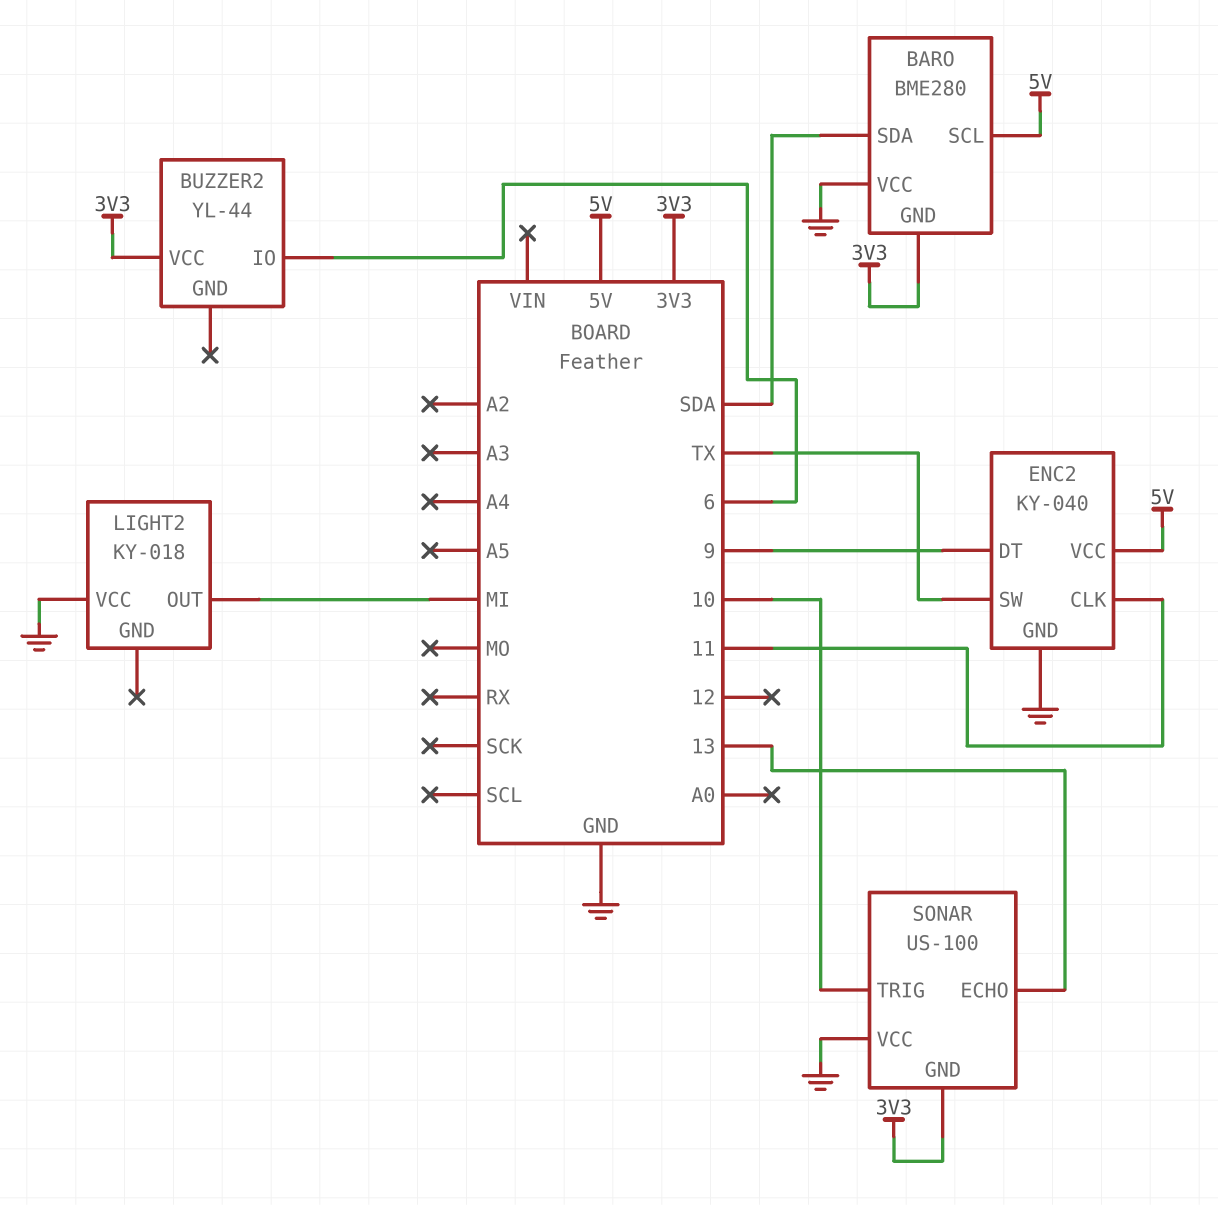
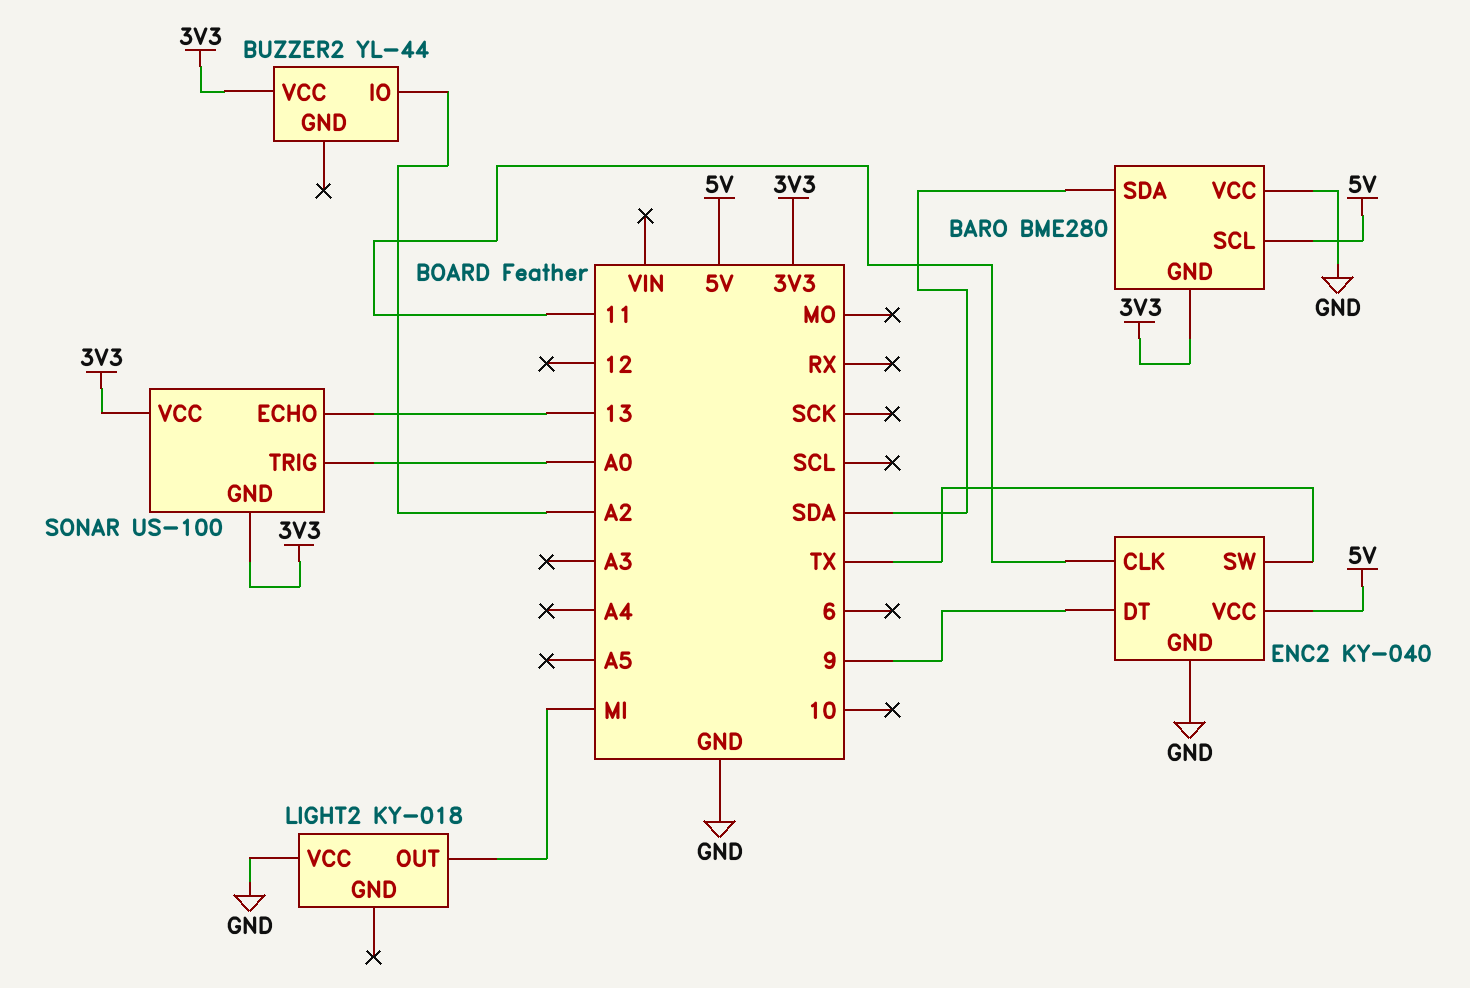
BUZZER2 pin IO: 6 -> A2
SONAR pin TRIG: 10 -> A0
SONAR pin VCC: GND -> 3V3

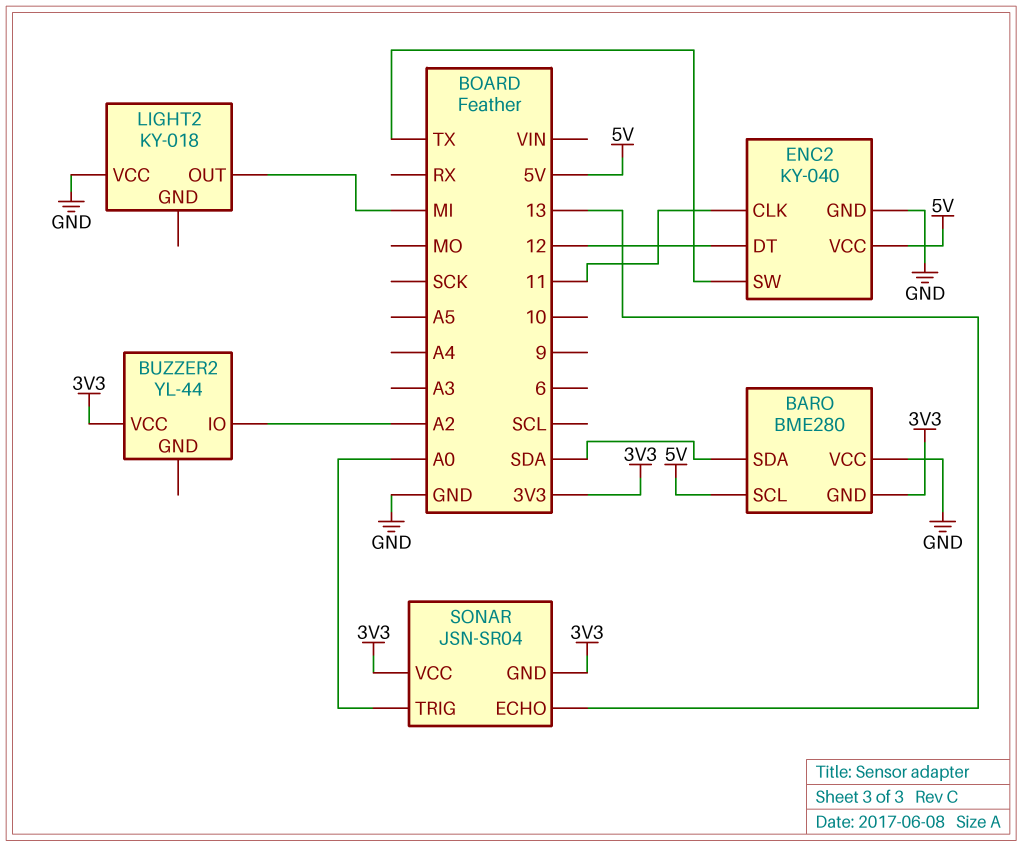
ENC2 pin DT: 9 -> 12
SONAR: US-100 -> JSN-SR04

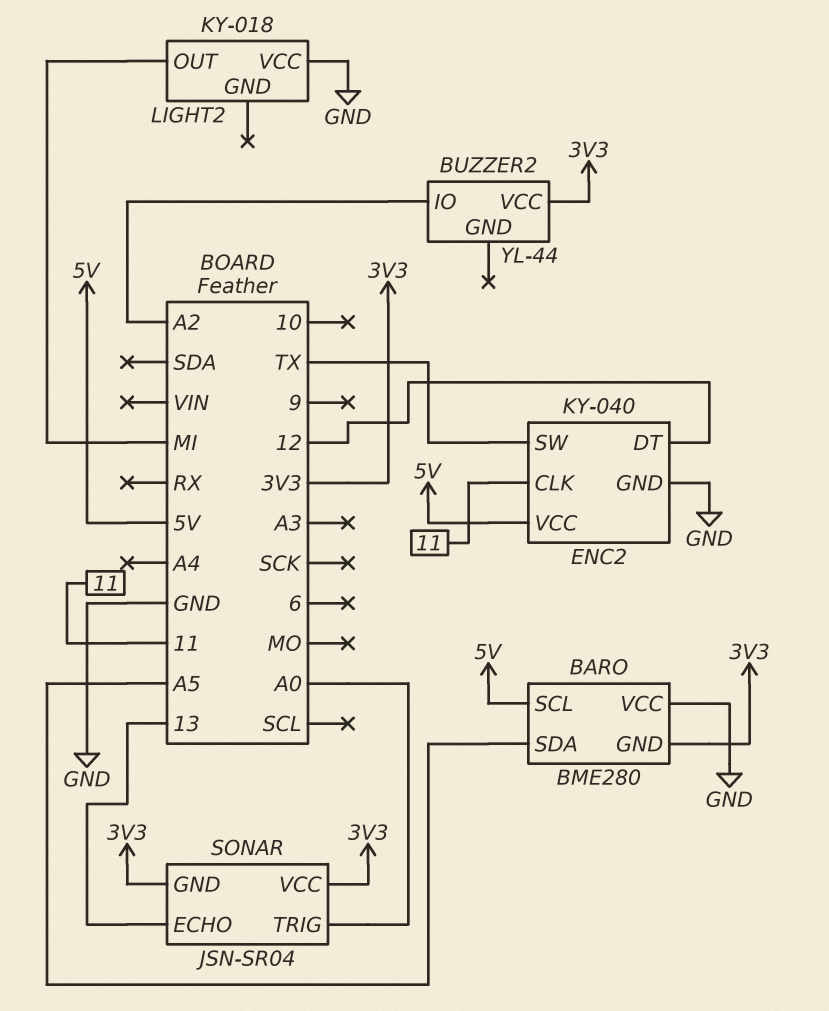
BARO pin SDA: SDA -> A5

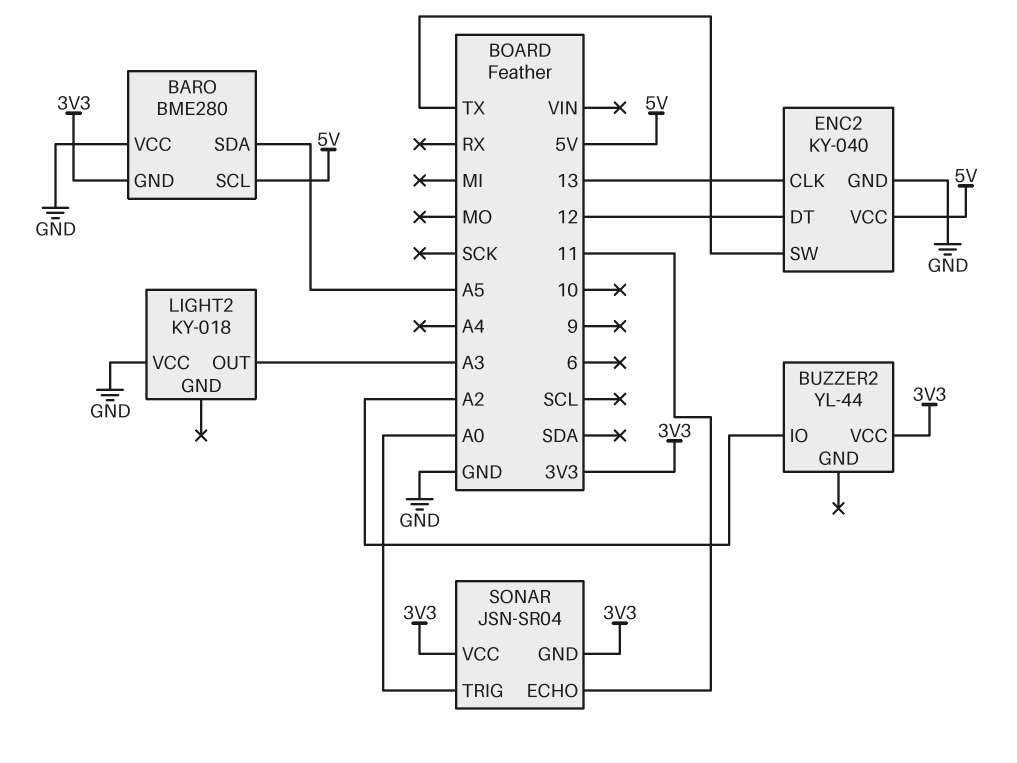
ENC2 pin CLK: 11 -> 13
LIGHT2 pin OUT: MI -> A3
SONAR pin ECHO: 13 -> 11

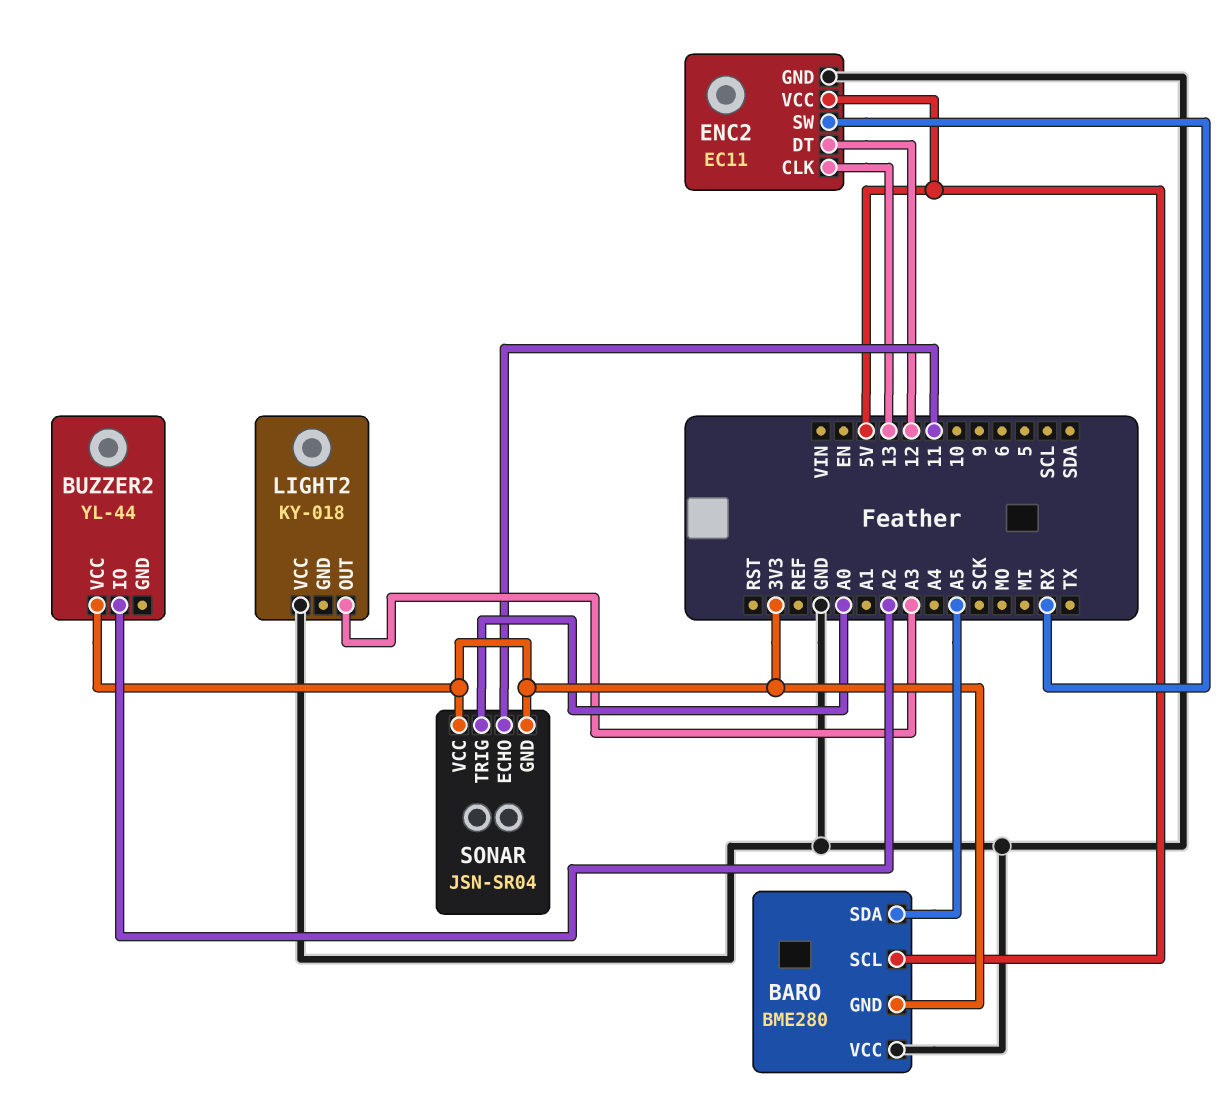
ENC2: KY-040 -> EC11
ENC2 pin SW: TX -> RX

